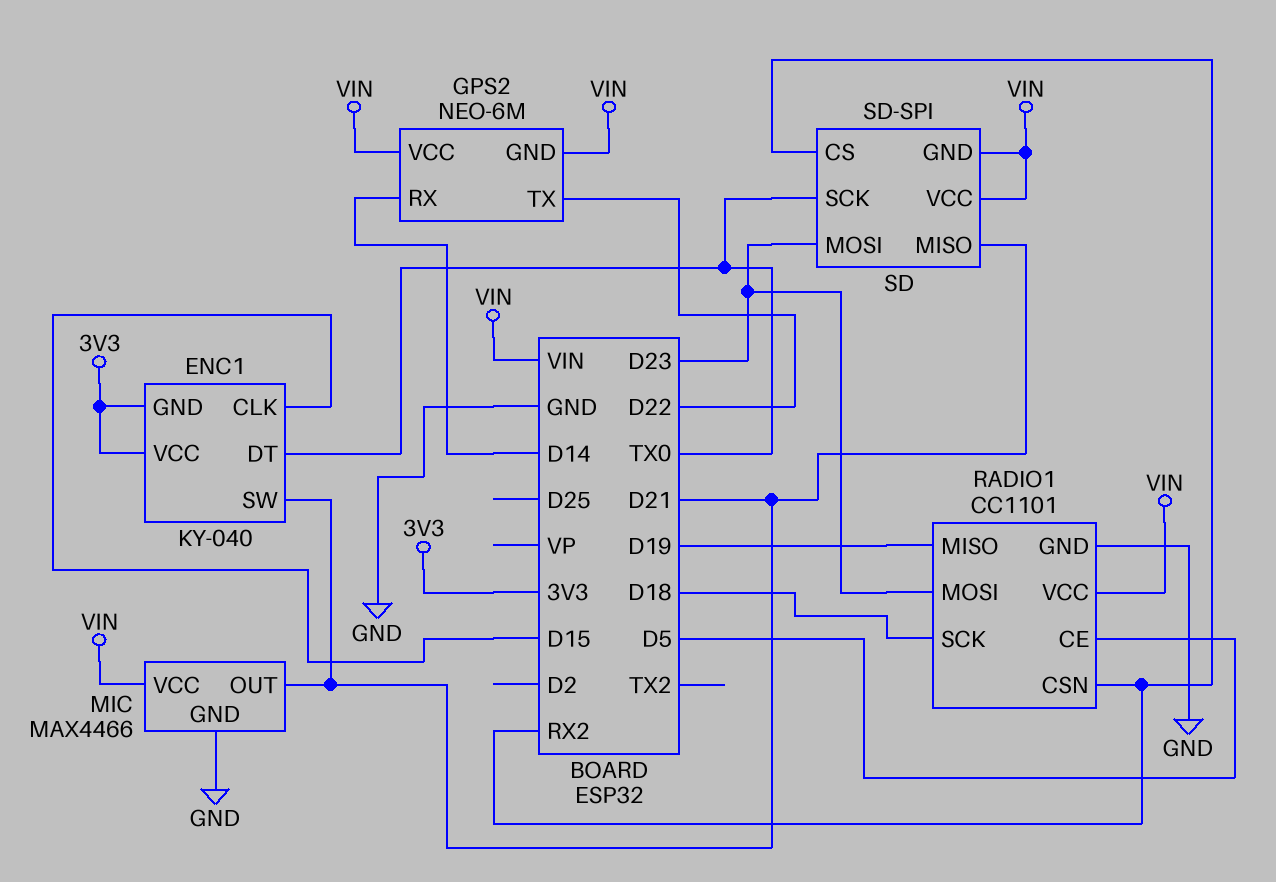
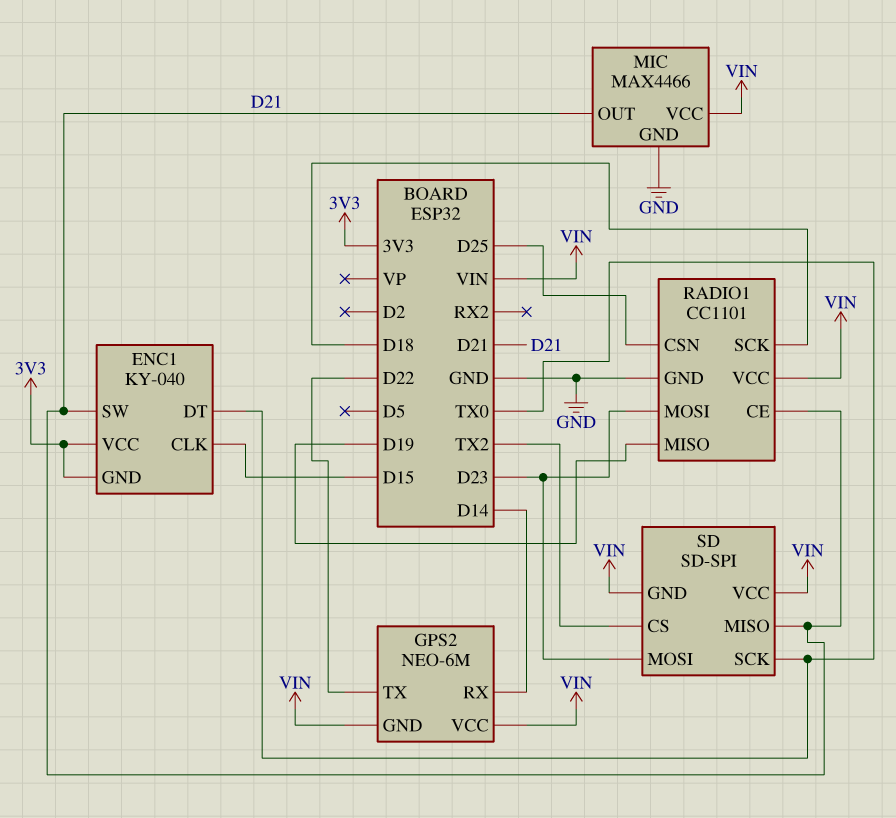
RADIO1 pin CE: D5 -> D21
RADIO1 pin CSN: RX2 -> D25
SD pin CS: RX2 -> TX2

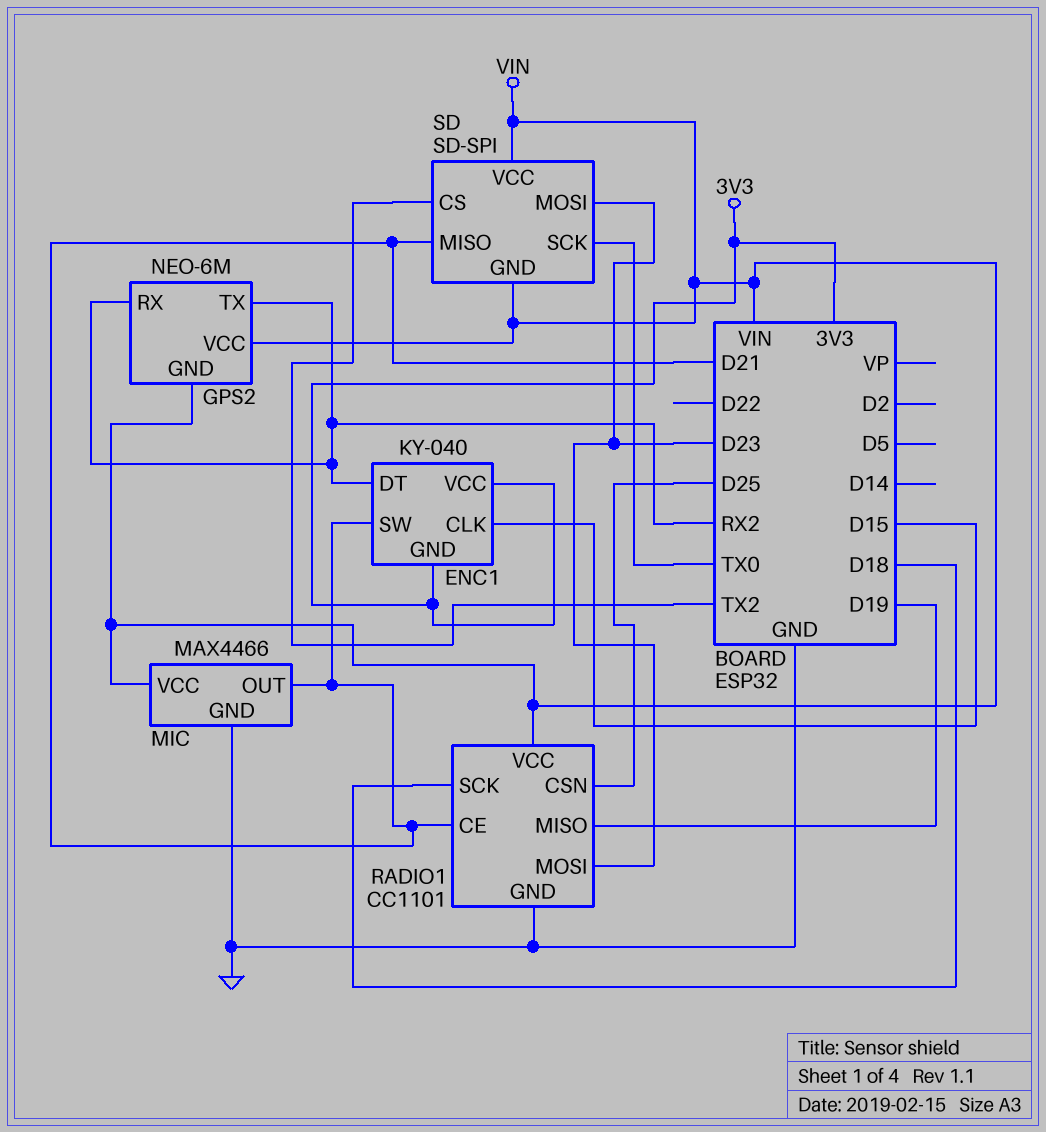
ENC1 pin DT: TX0 -> RX2
GPS2 pin RX: D14 -> RX2
GPS2 pin TX: D22 -> RX2

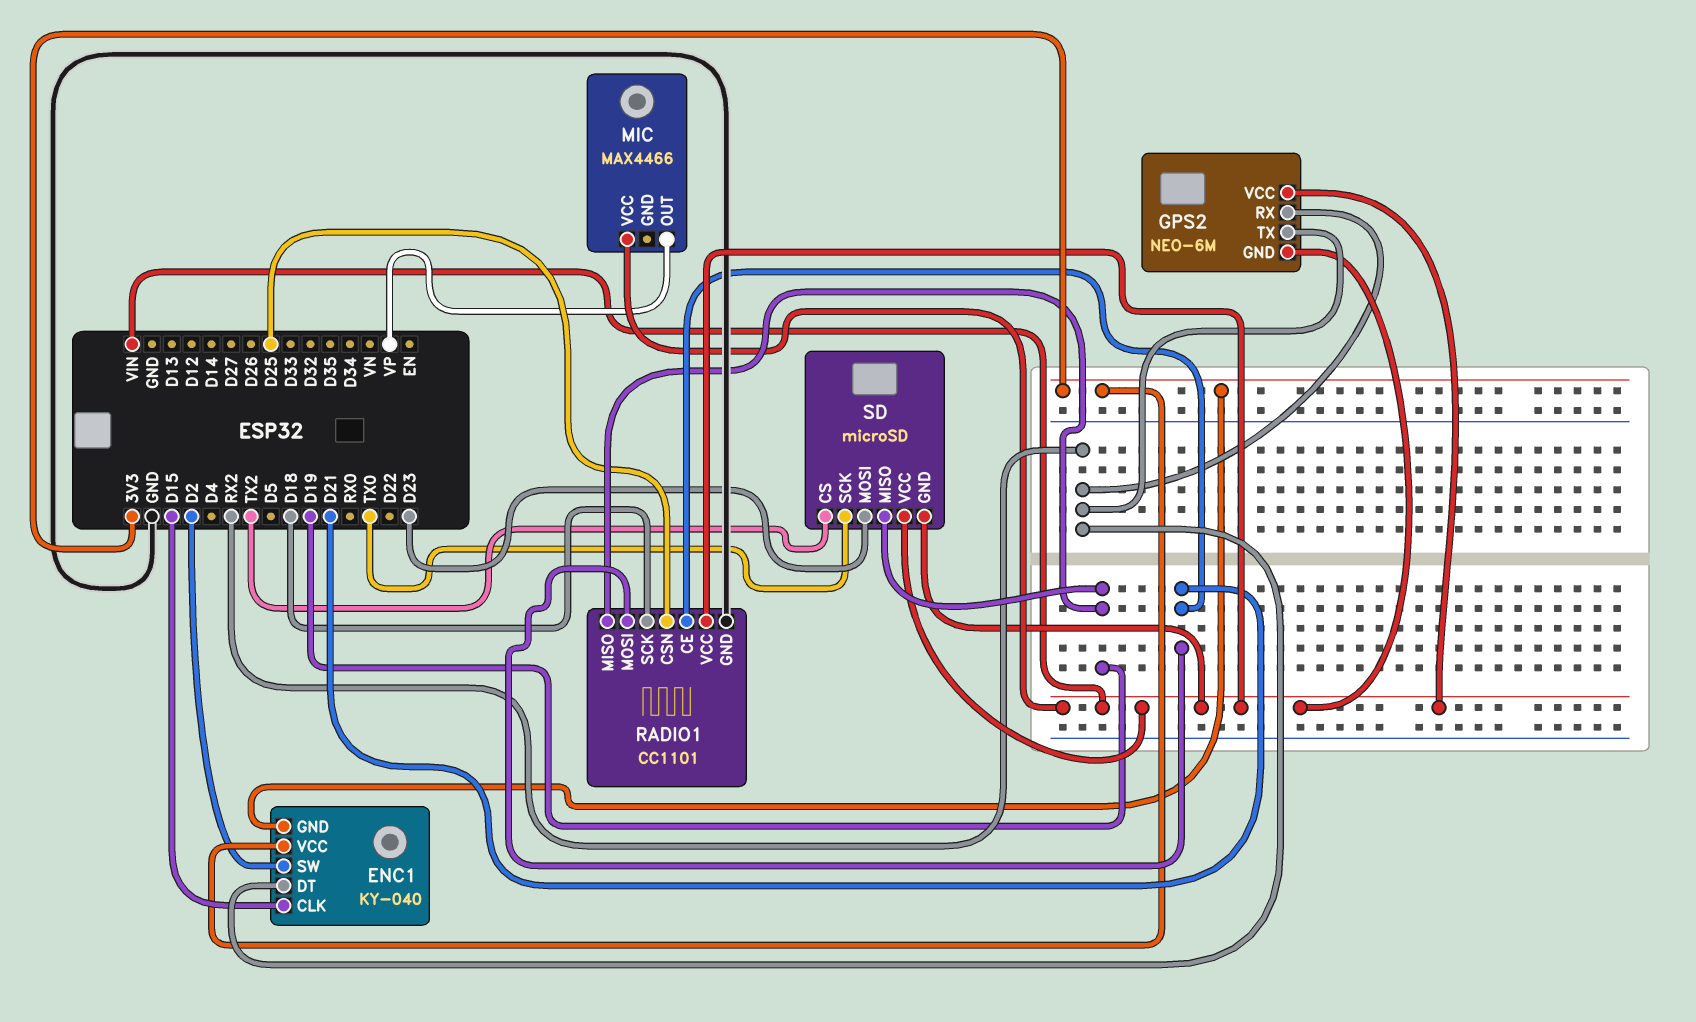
ENC1 pin SW: D21 -> D2
MIC pin GND: GND -> none
MIC pin OUT: D21 -> VP
RADIO1 pin MOSI: D23 -> D21
SD: SD-SPI -> microSD
SD pin MISO: D21 -> D19

